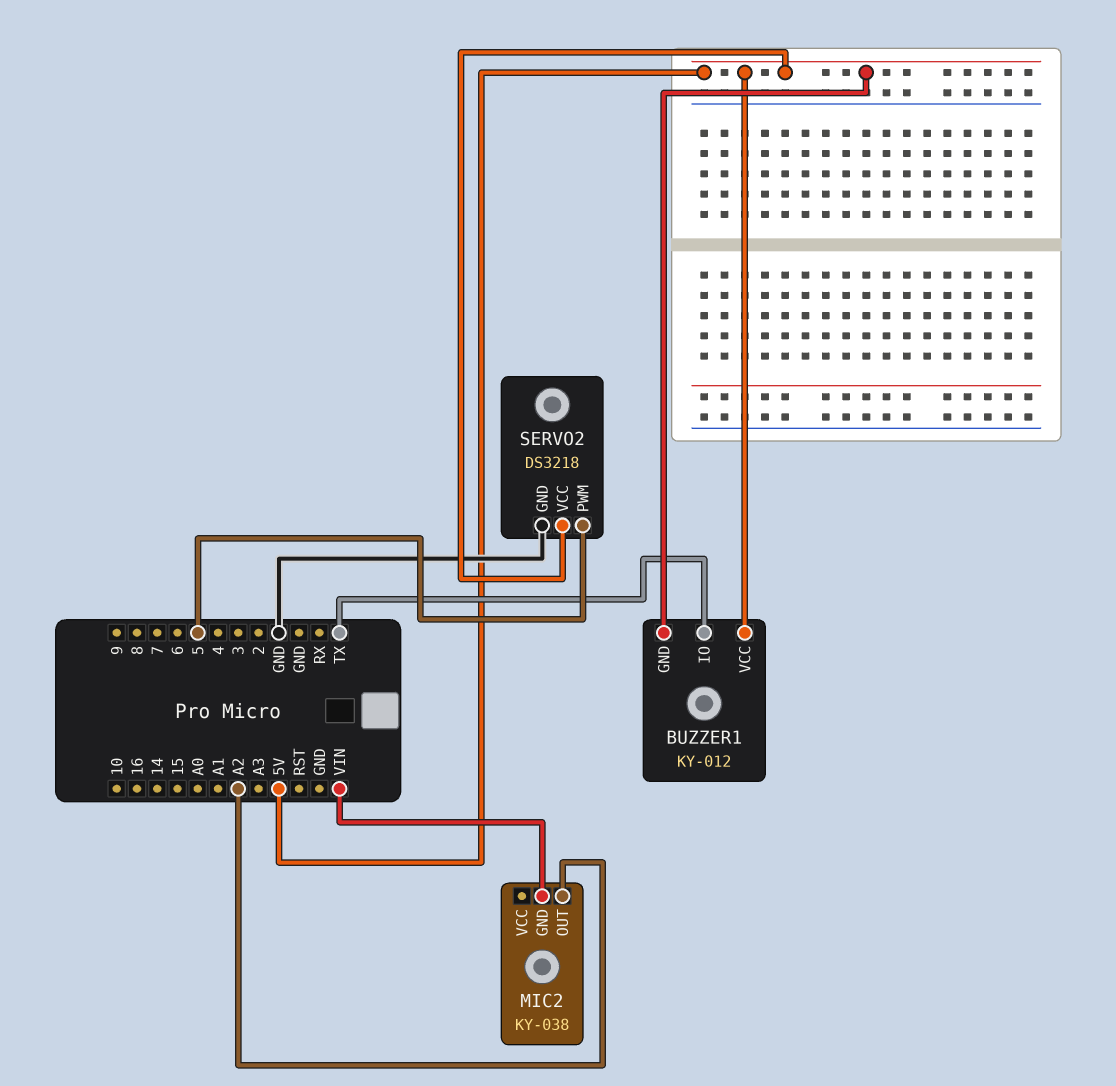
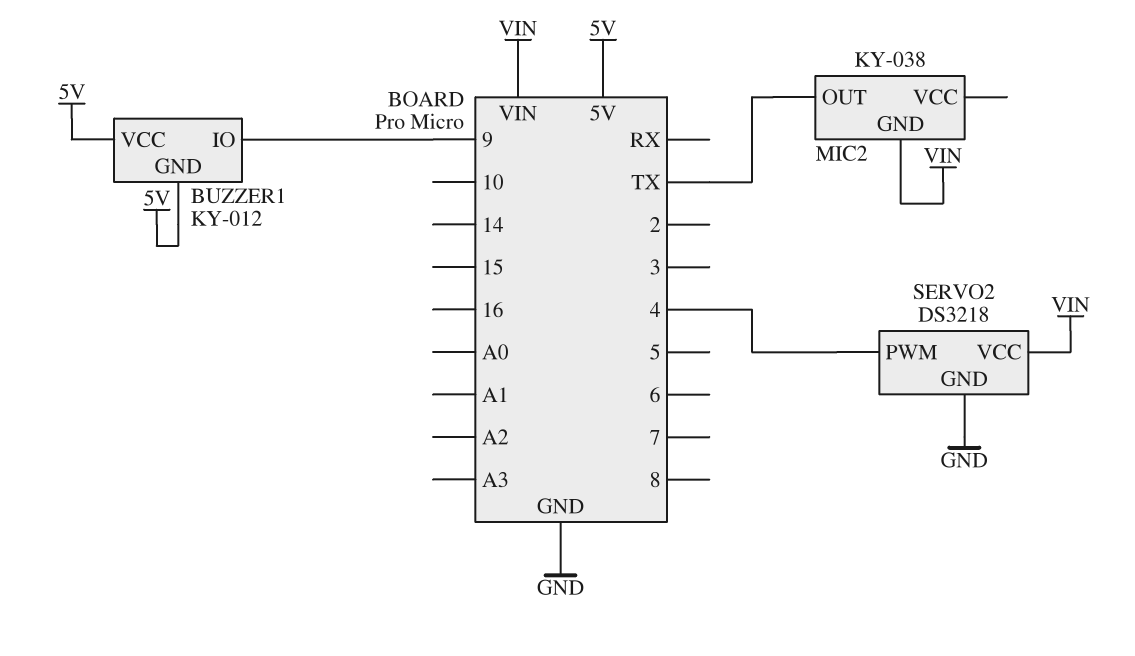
BUZZER1 pin IO: TX -> 9
MIC2 pin OUT: A2 -> TX
SERVO2 pin PWM: 5 -> 4
SERVO2 pin VCC: 5V -> VIN

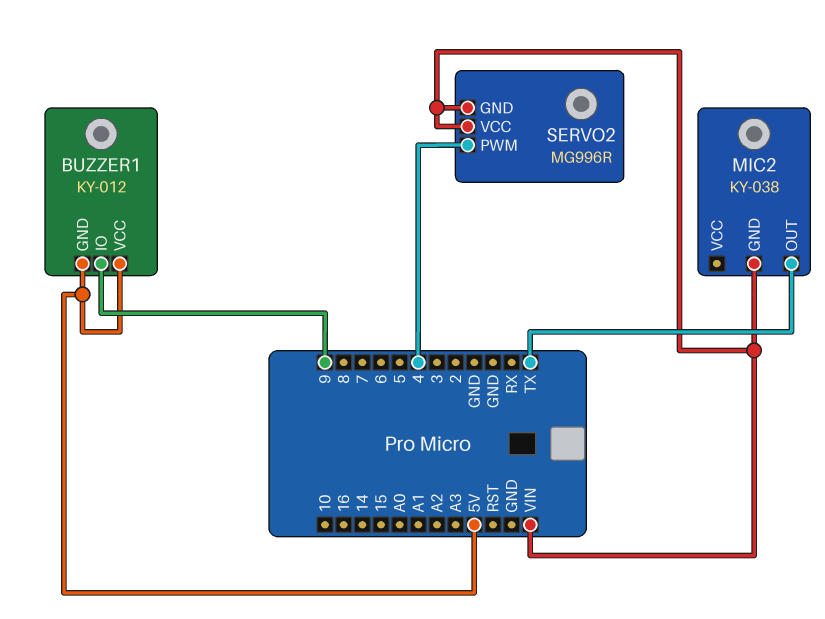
SERVO2: DS3218 -> MG996R
SERVO2 pin GND: GND -> VIN

